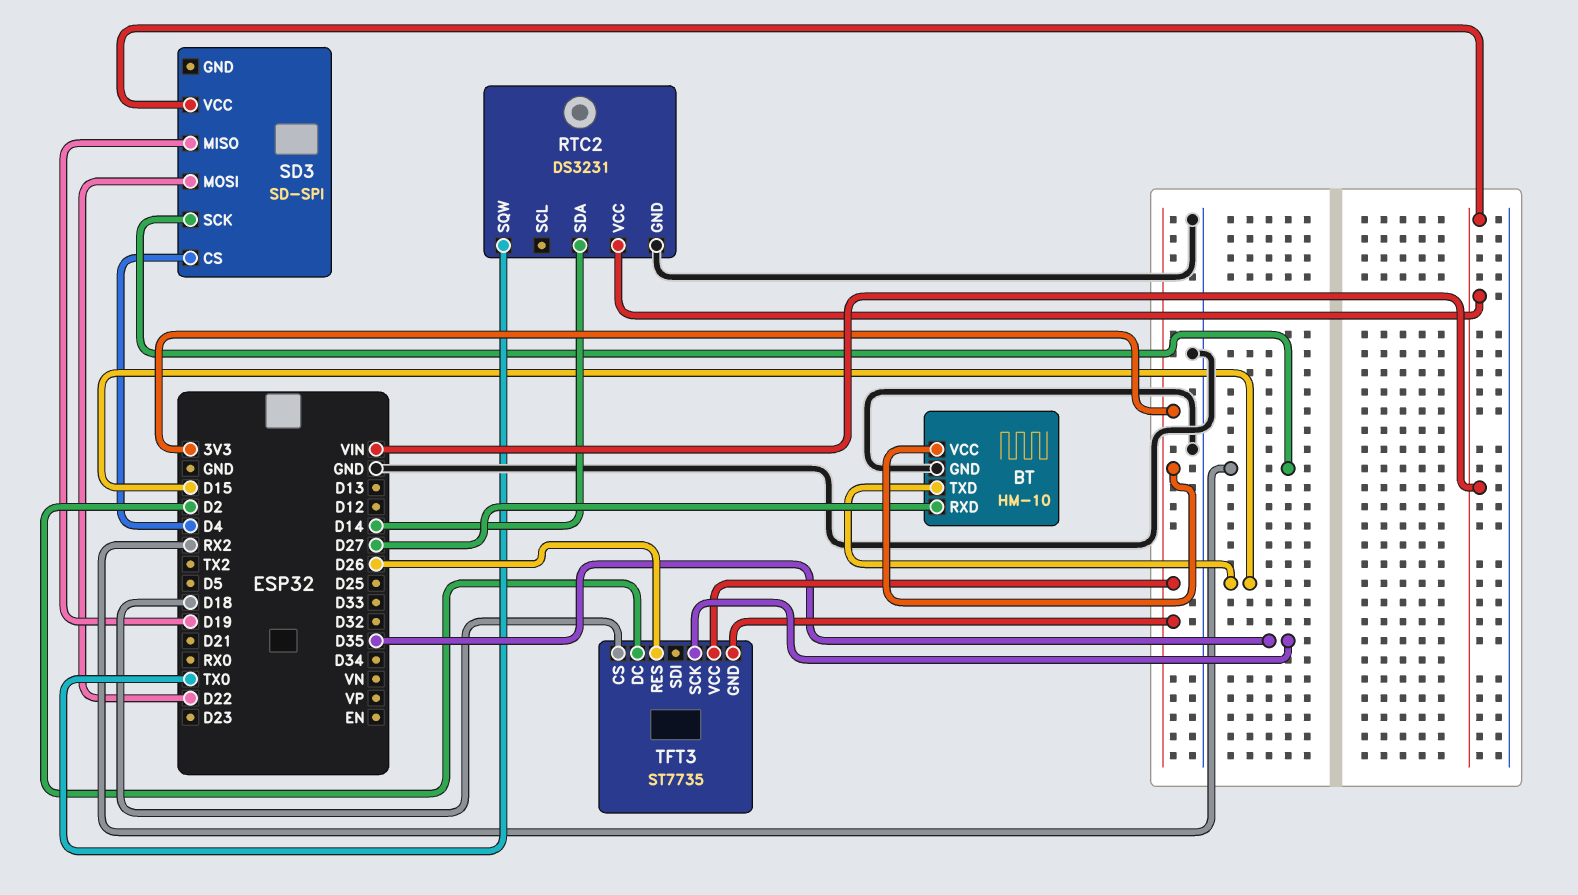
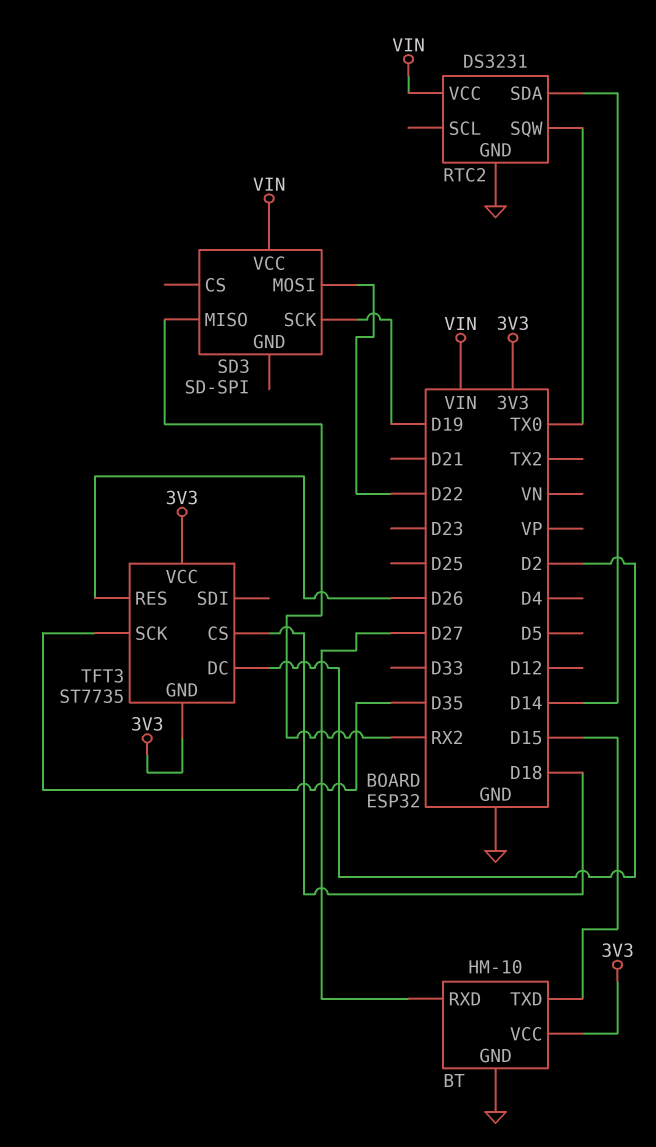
SD3 pin CS: D4 -> none
SD3 pin MISO: D19 -> RX2
SD3 pin SCK: RX2 -> D19

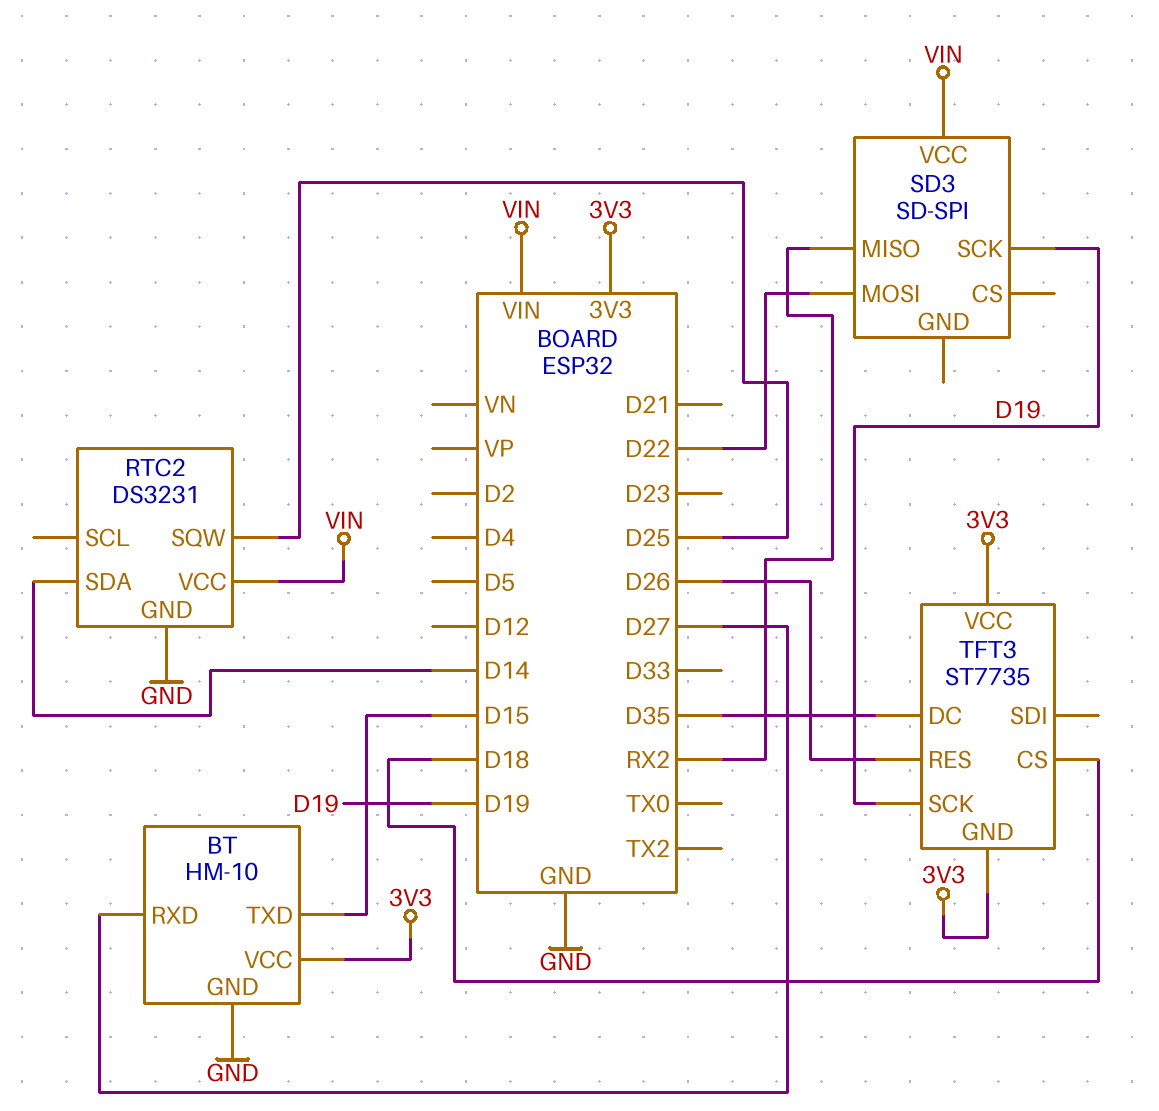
RTC2 pin SQW: TX0 -> D25
TFT3 pin DC: D2 -> D35
TFT3 pin SCK: D35 -> D19

